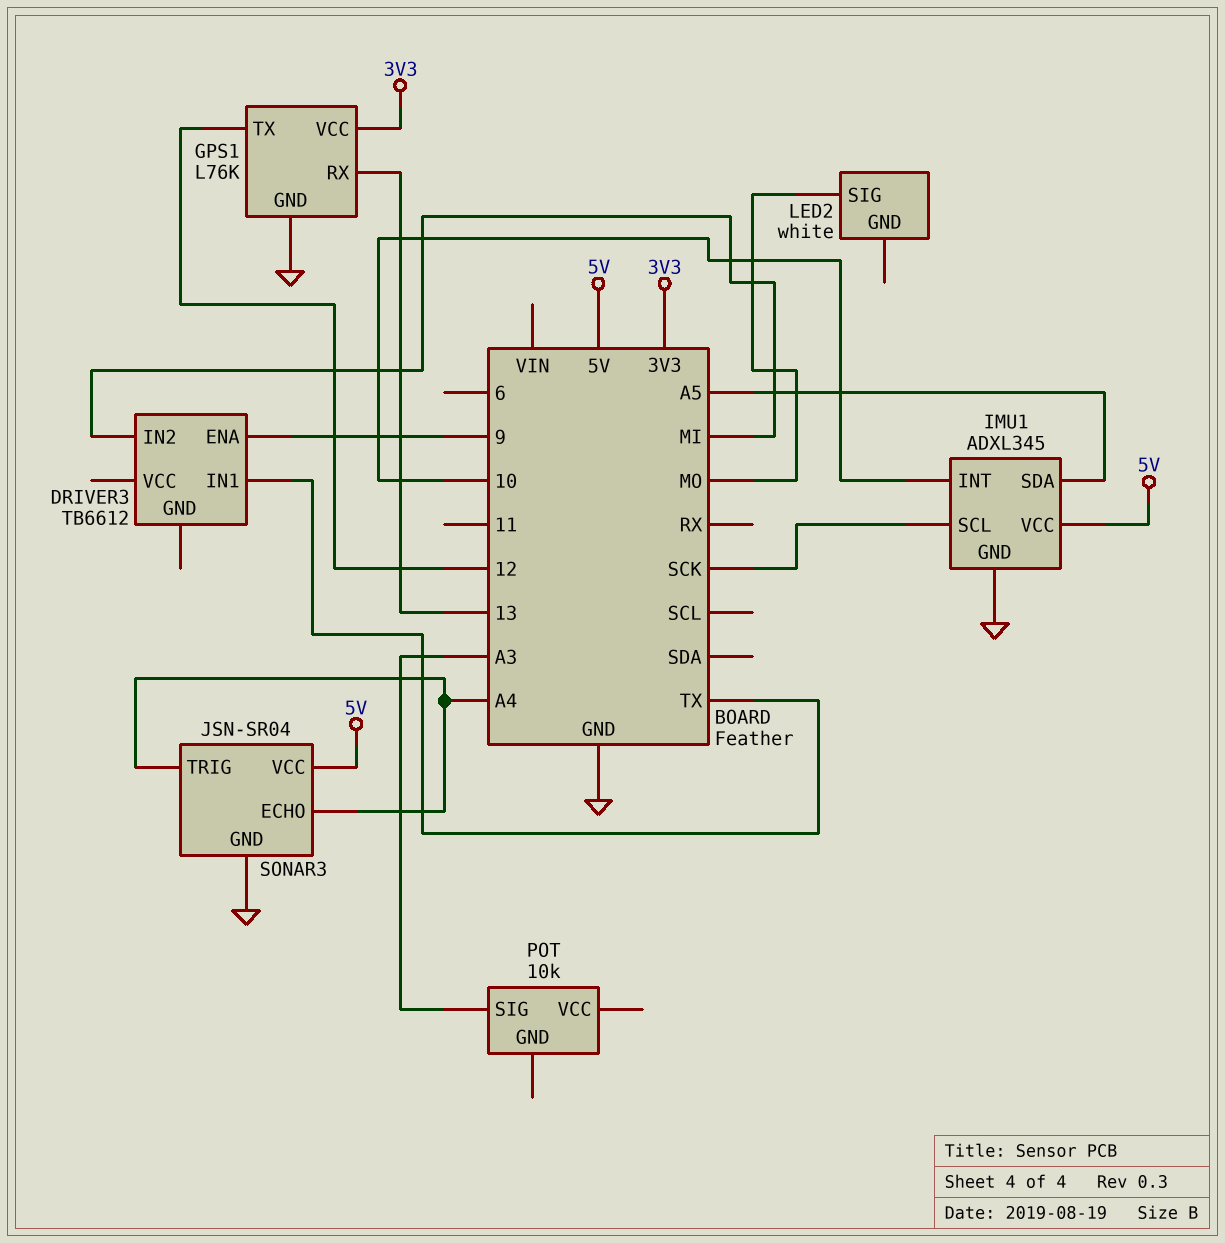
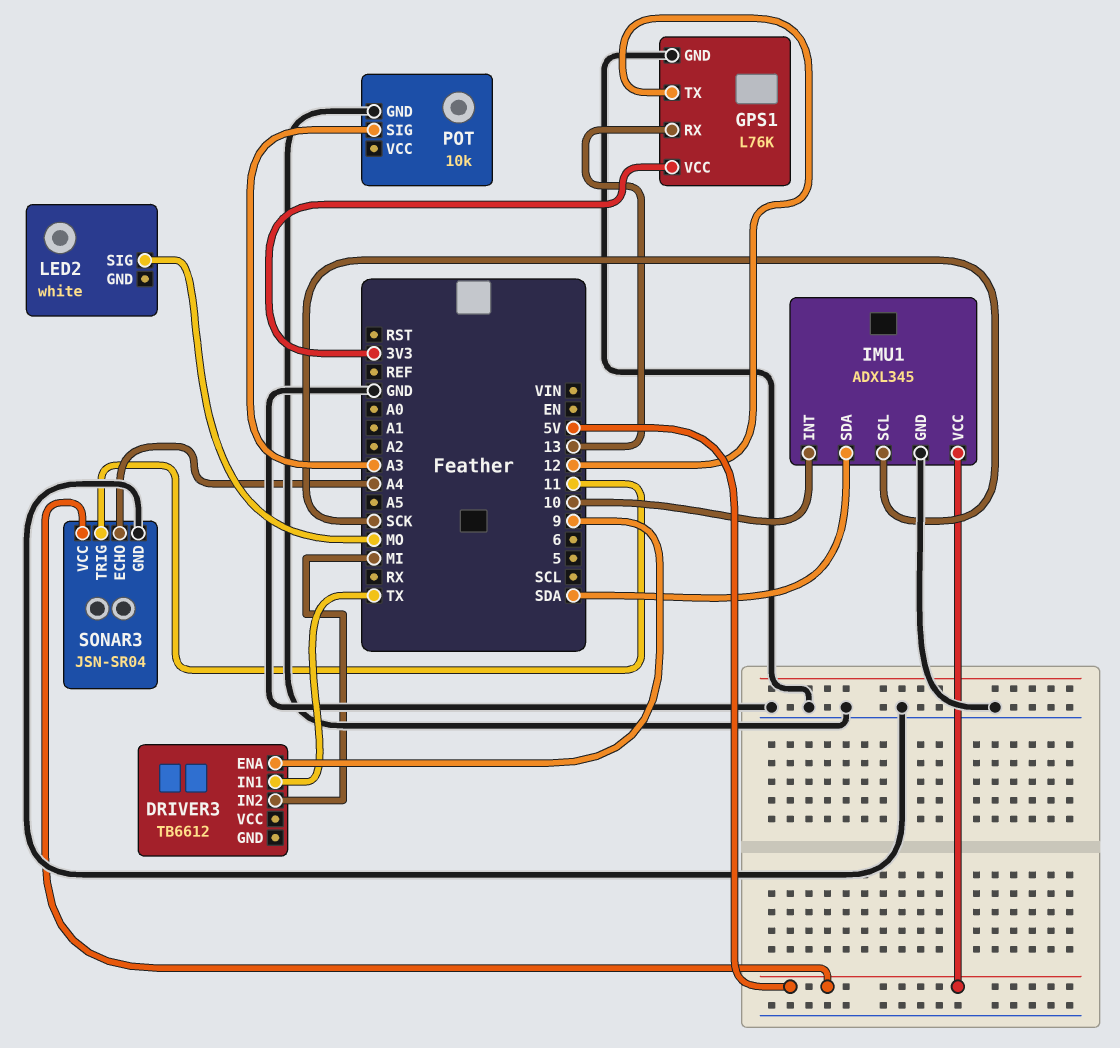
IMU1 pin SDA: A5 -> SDA
POT pin GND: none -> GND
SONAR3 pin TRIG: A4 -> 11

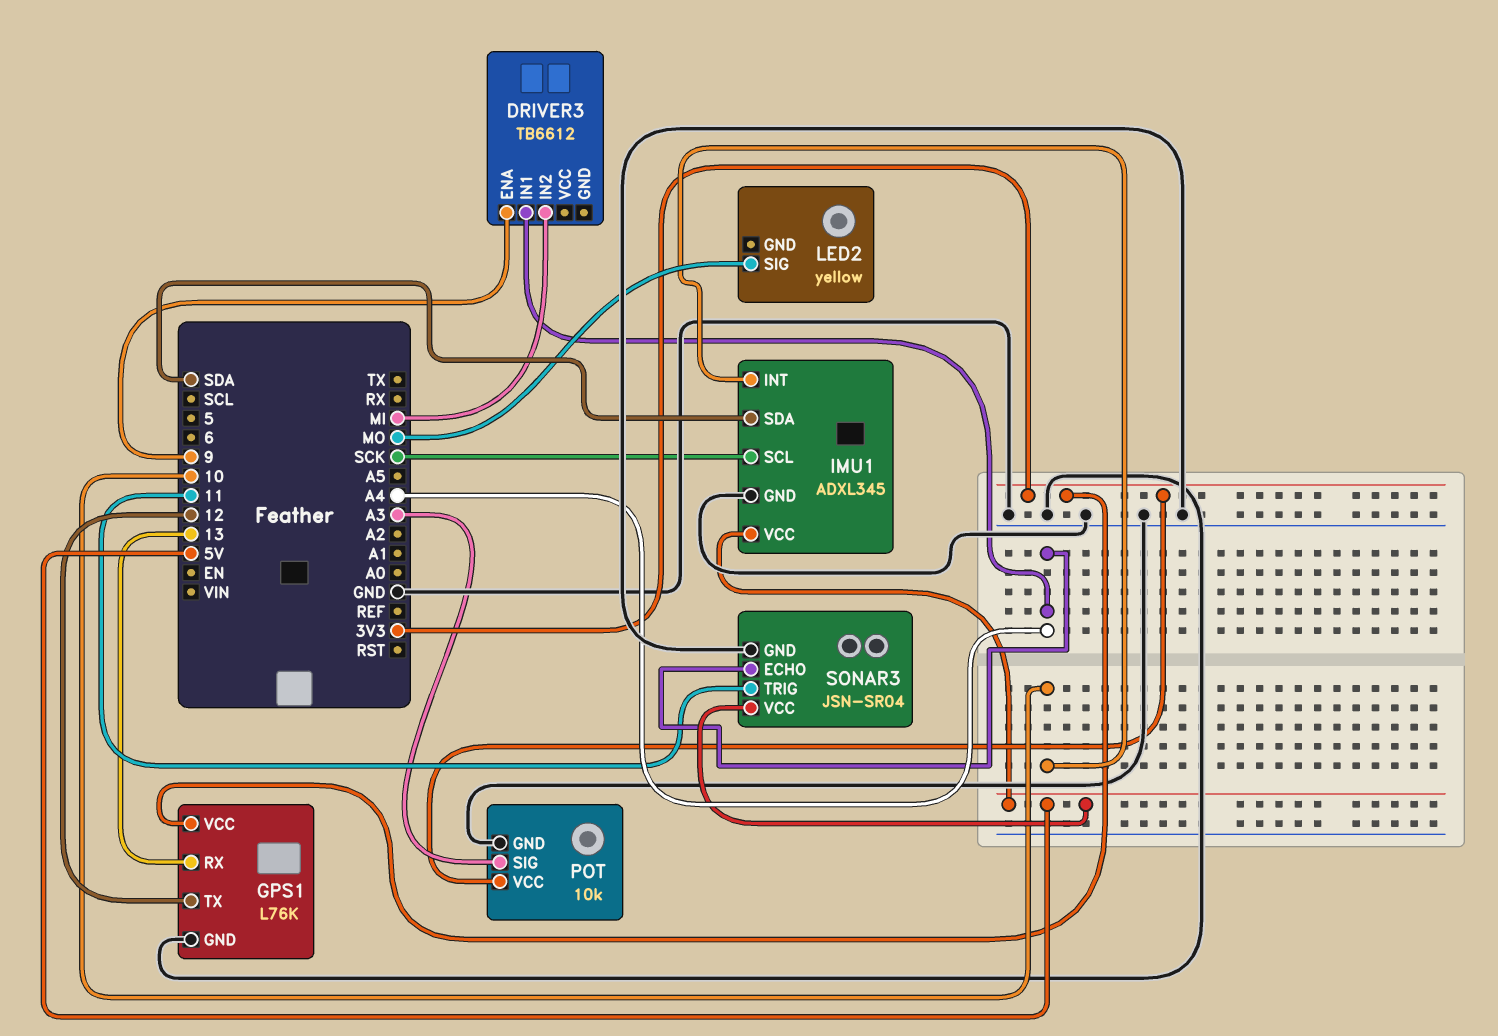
DRIVER3 pin IN1: TX -> A4
LED2: white -> yellow
POT pin VCC: none -> 3V3

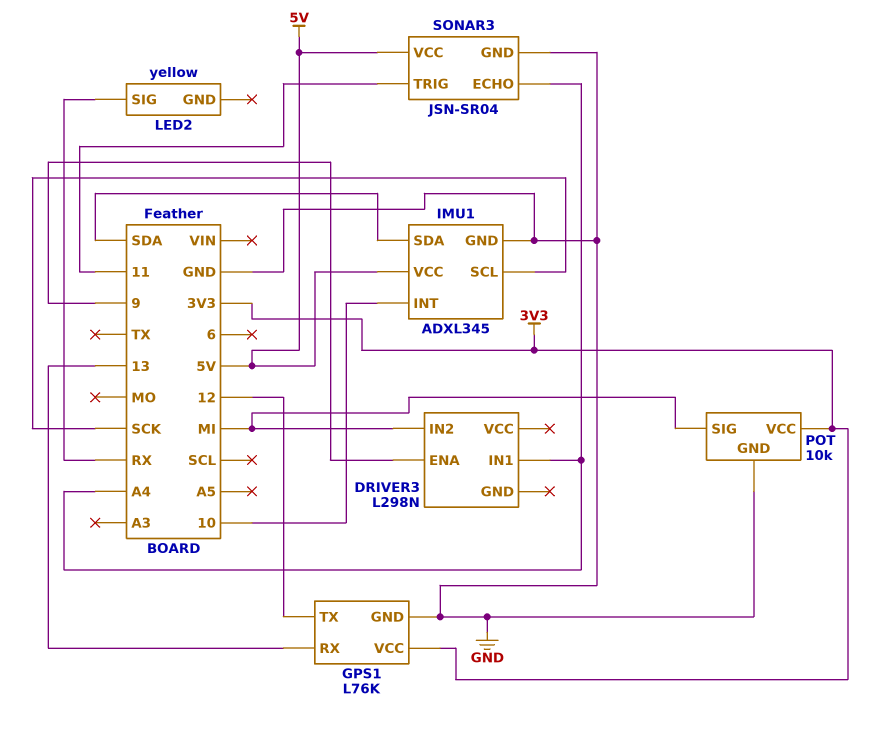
DRIVER3: TB6612 -> L298N
LED2 pin SIG: MO -> RX
POT pin SIG: A3 -> MI

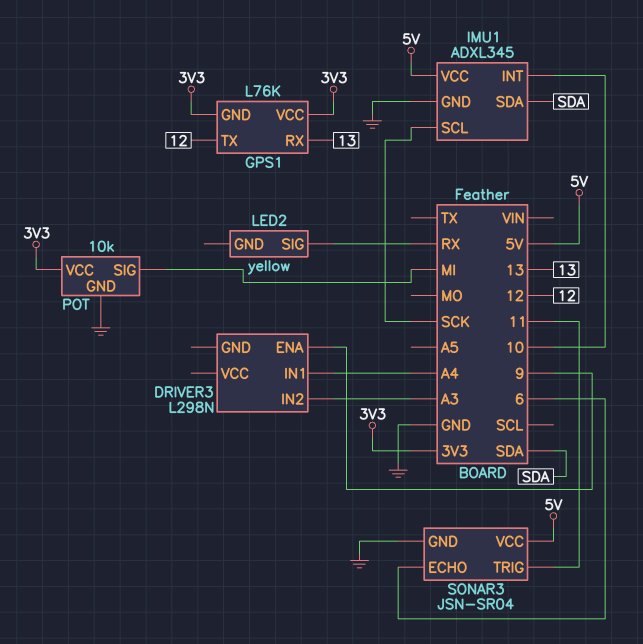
DRIVER3 pin IN2: MI -> A3
GPS1 pin GND: GND -> 3V3
SONAR3 pin ECHO: A4 -> 6

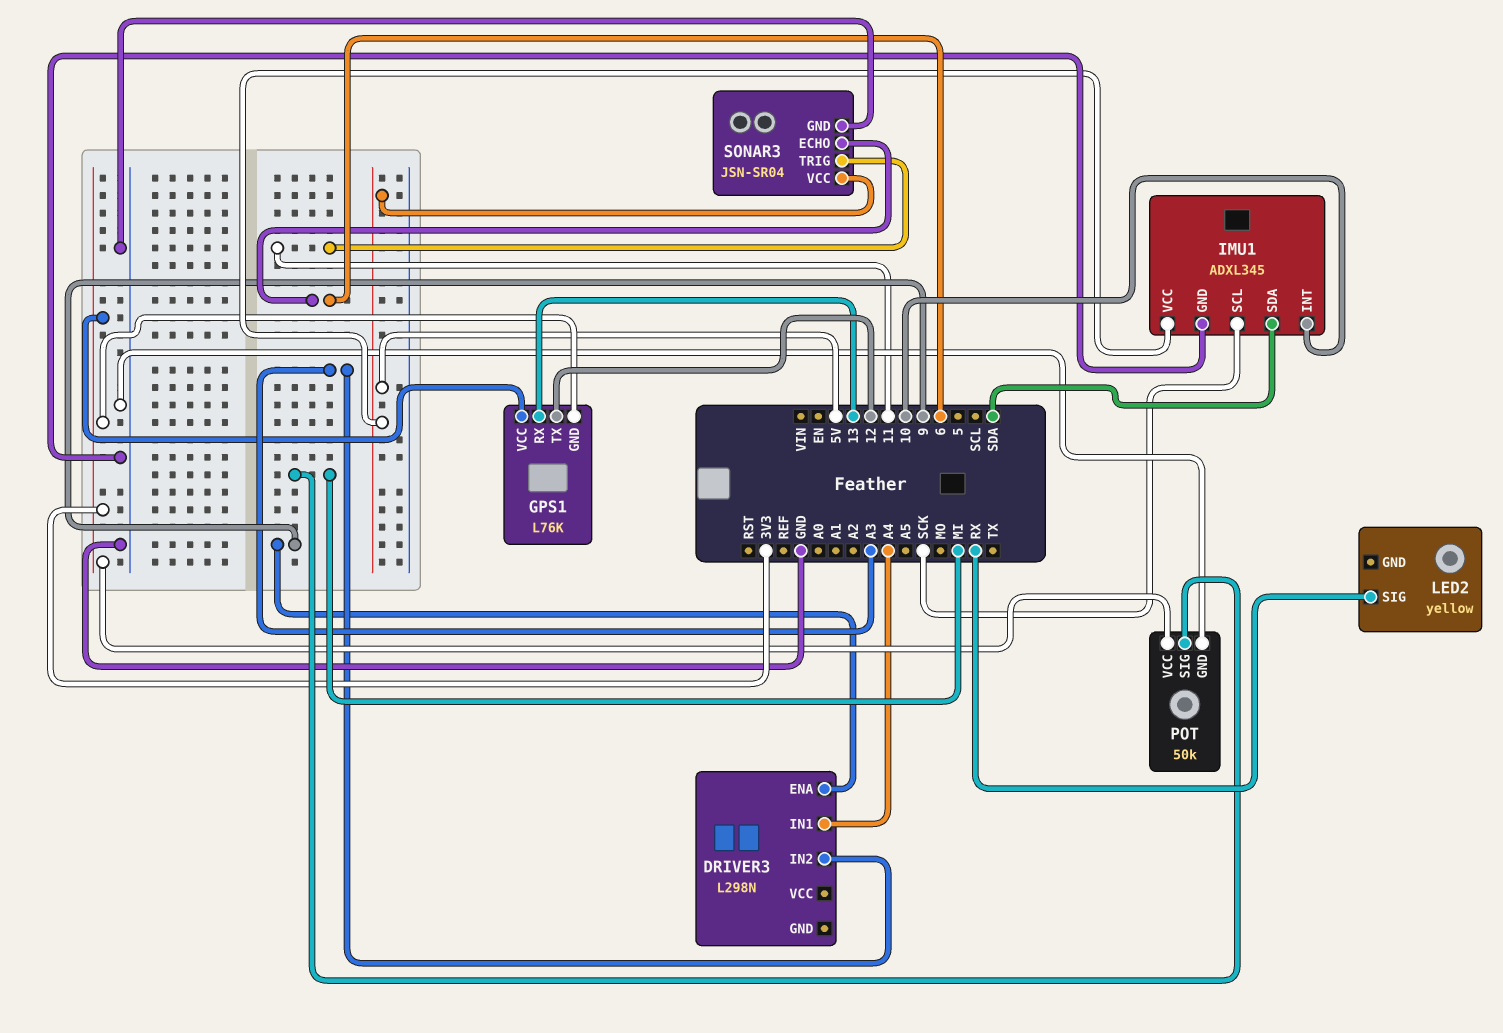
POT: 10k -> 50k

